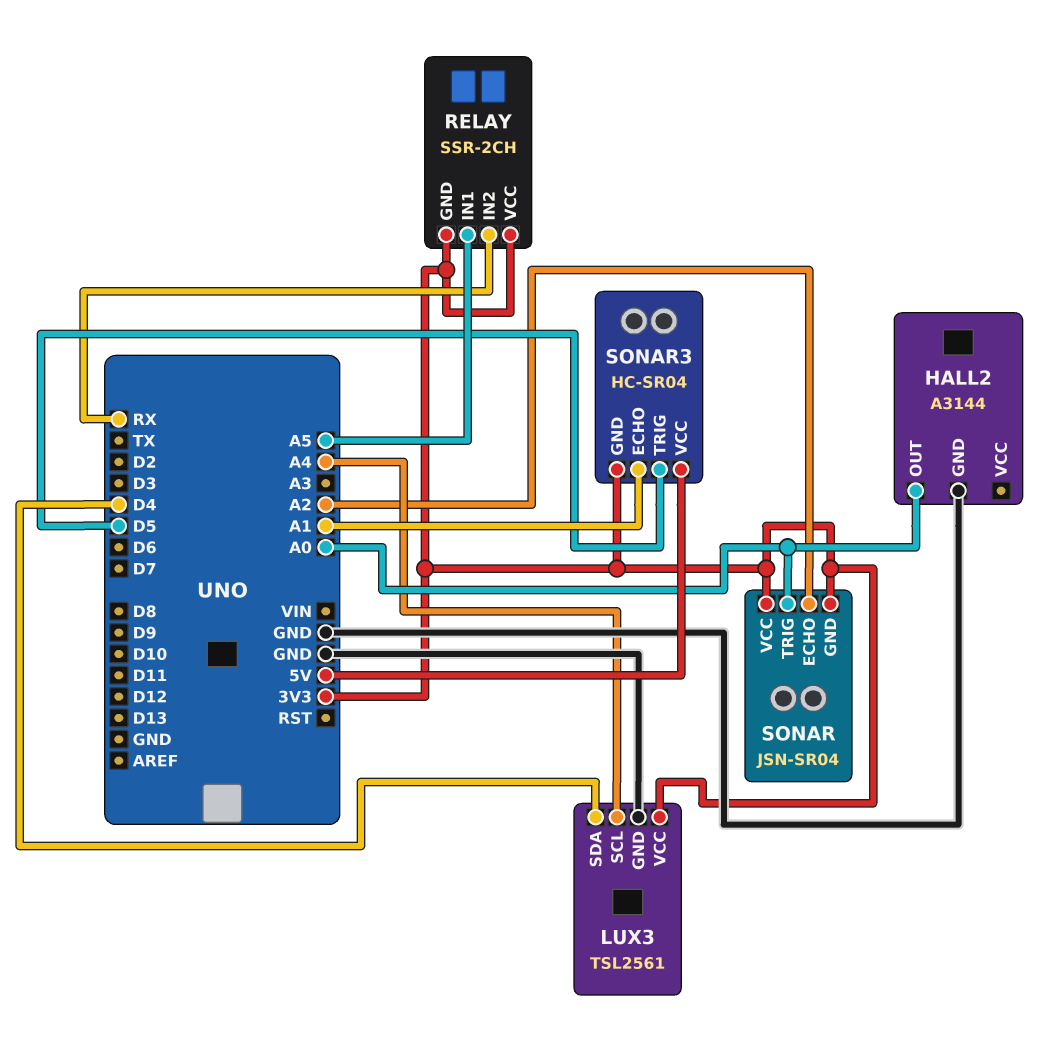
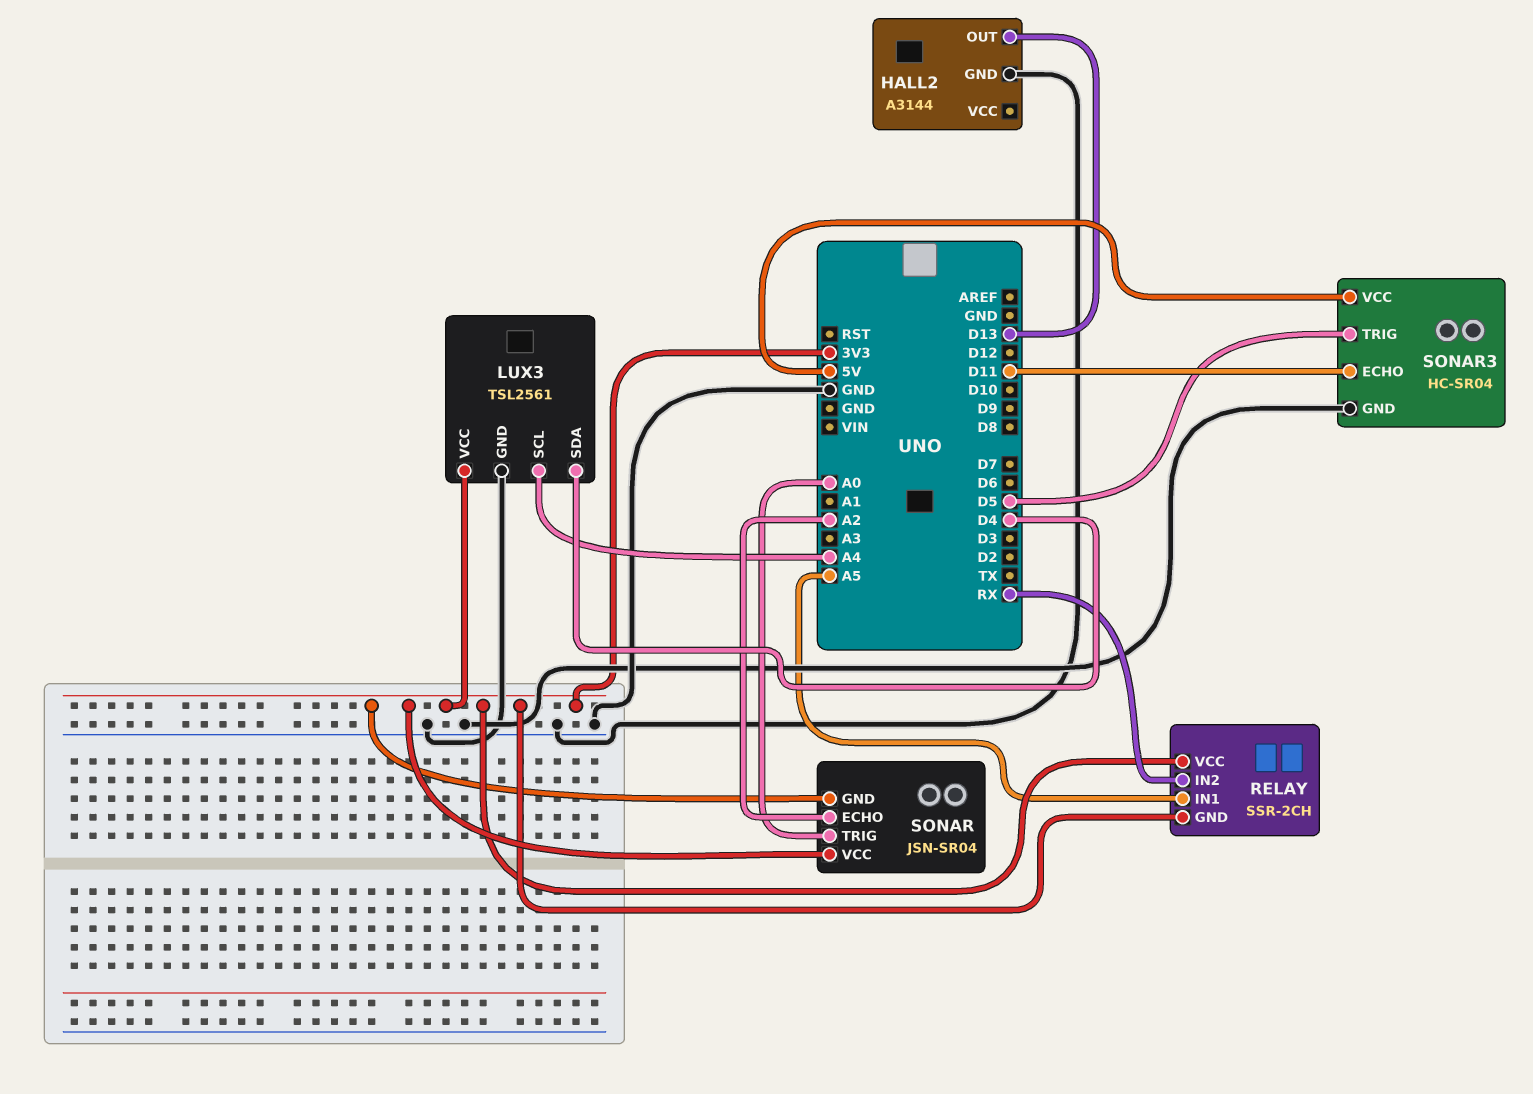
HALL2 pin OUT: A0 -> D13
SONAR3 pin ECHO: A1 -> D11
SONAR3 pin GND: 3V3 -> GND

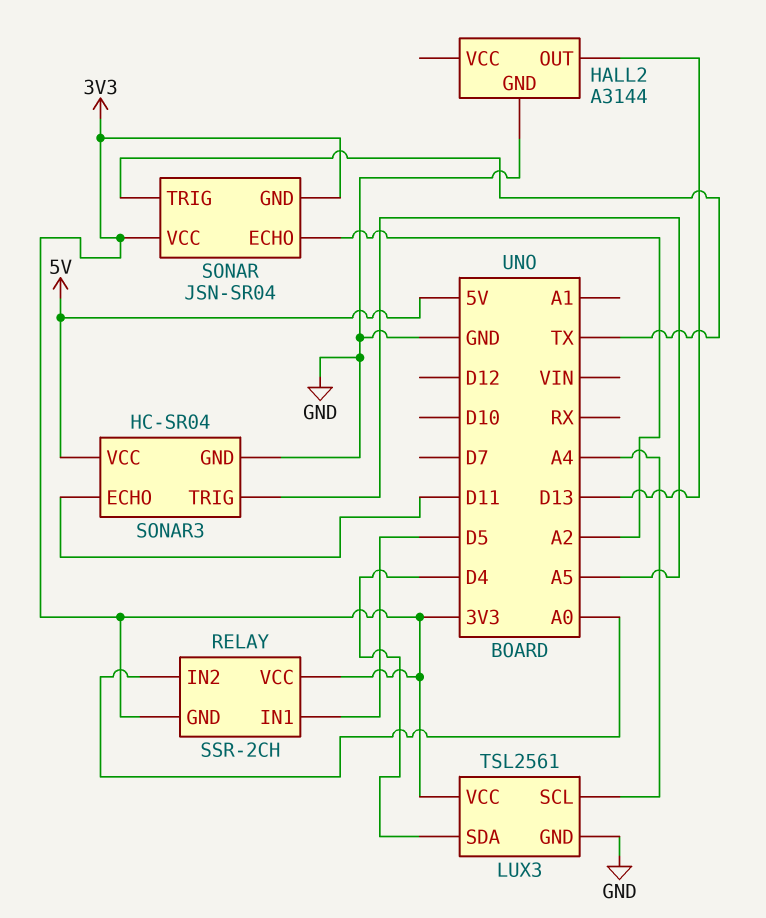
RELAY pin IN1: A5 -> D5
RELAY pin IN2: RX -> A0
SONAR pin TRIG: A0 -> TX
SONAR3 pin TRIG: D5 -> A5

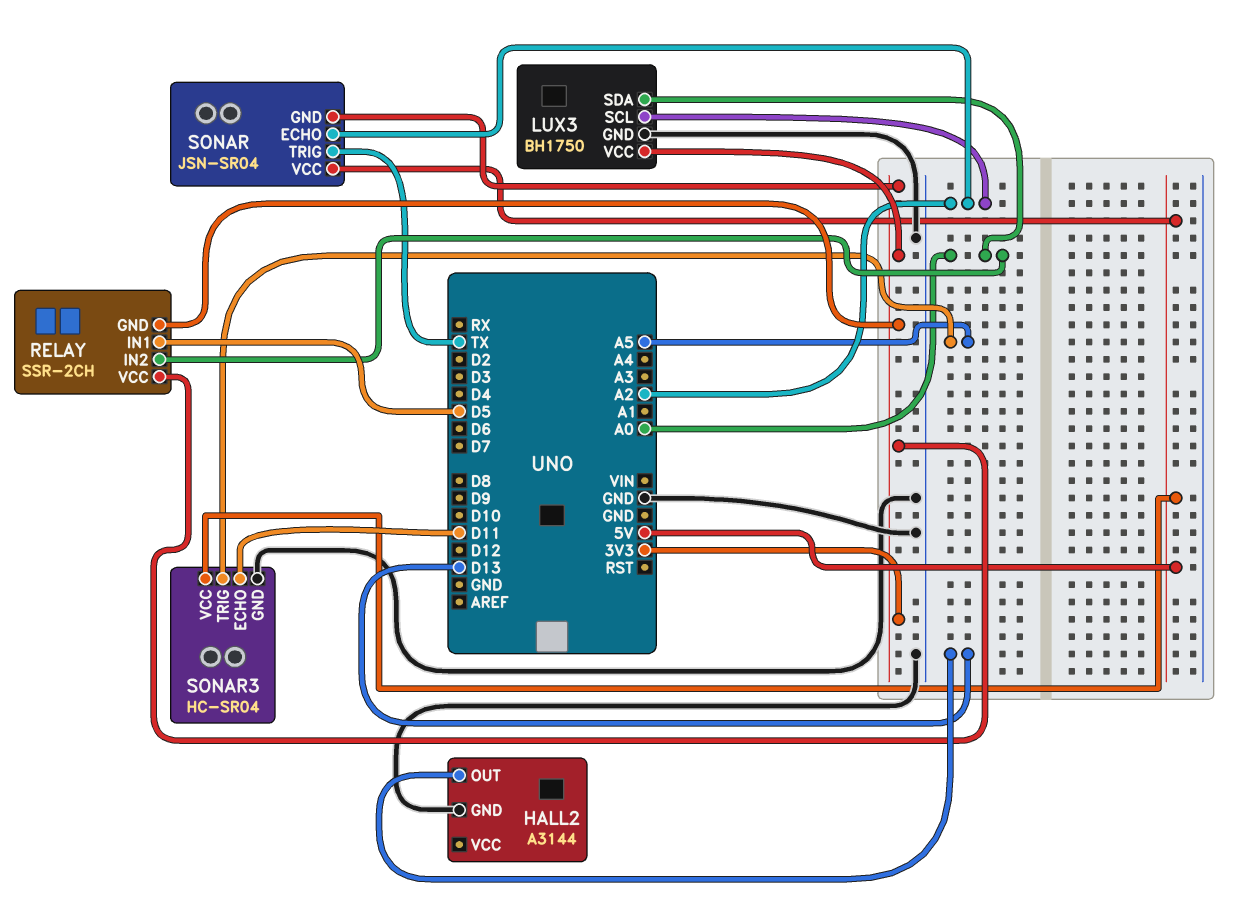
LUX3: TSL2561 -> BH1750
LUX3 pin SCL: A4 -> A2
LUX3 pin SDA: D4 -> A0
SONAR pin VCC: 3V3 -> 5V

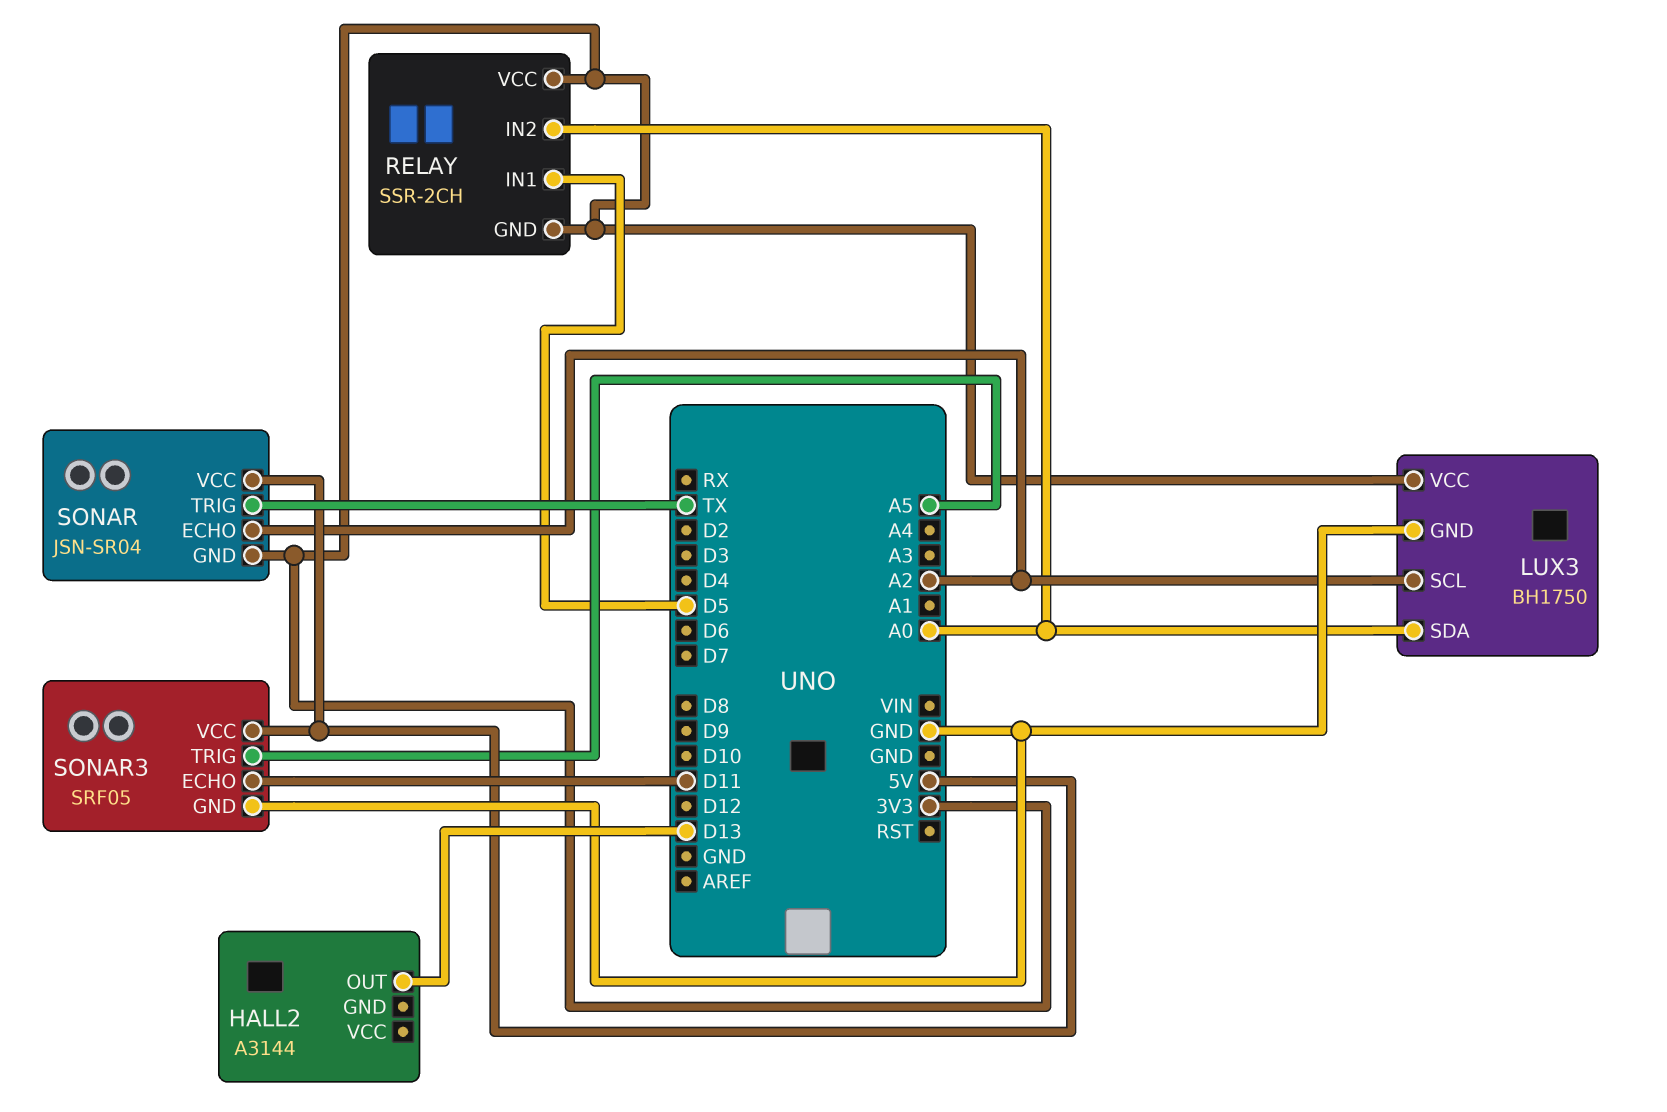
HALL2 pin GND: GND -> none
SONAR3: HC-SR04 -> SRF05

